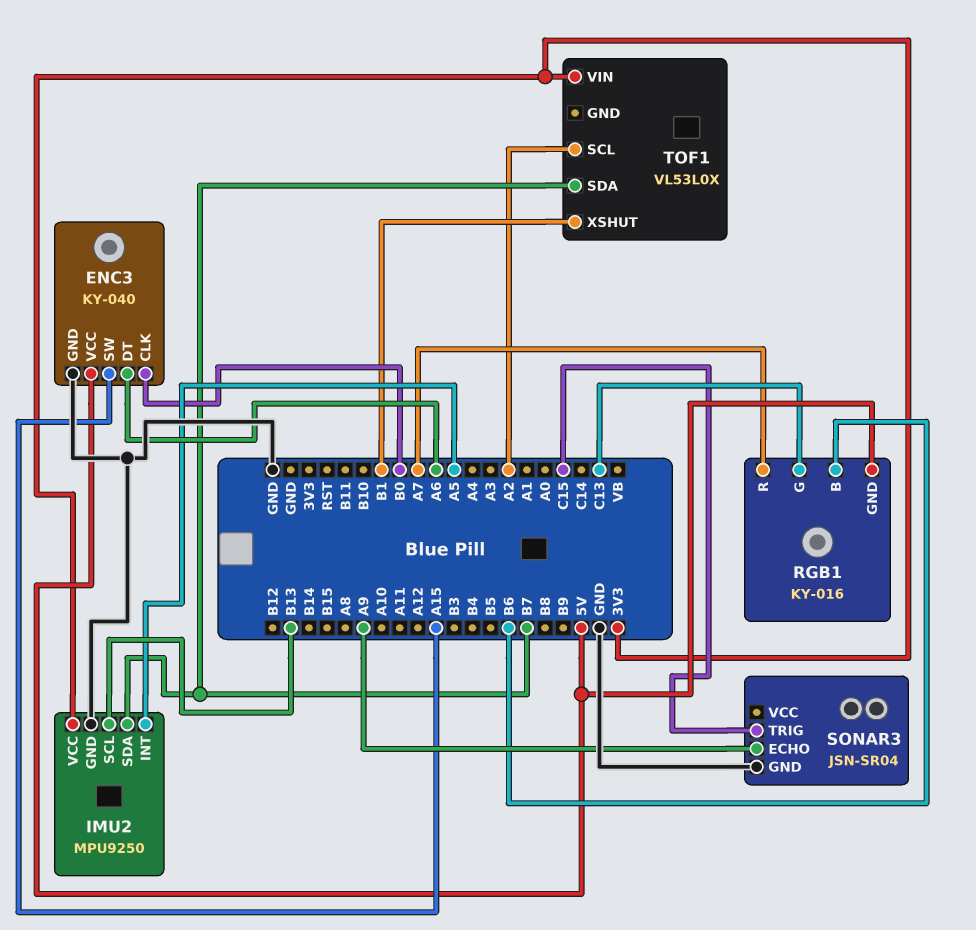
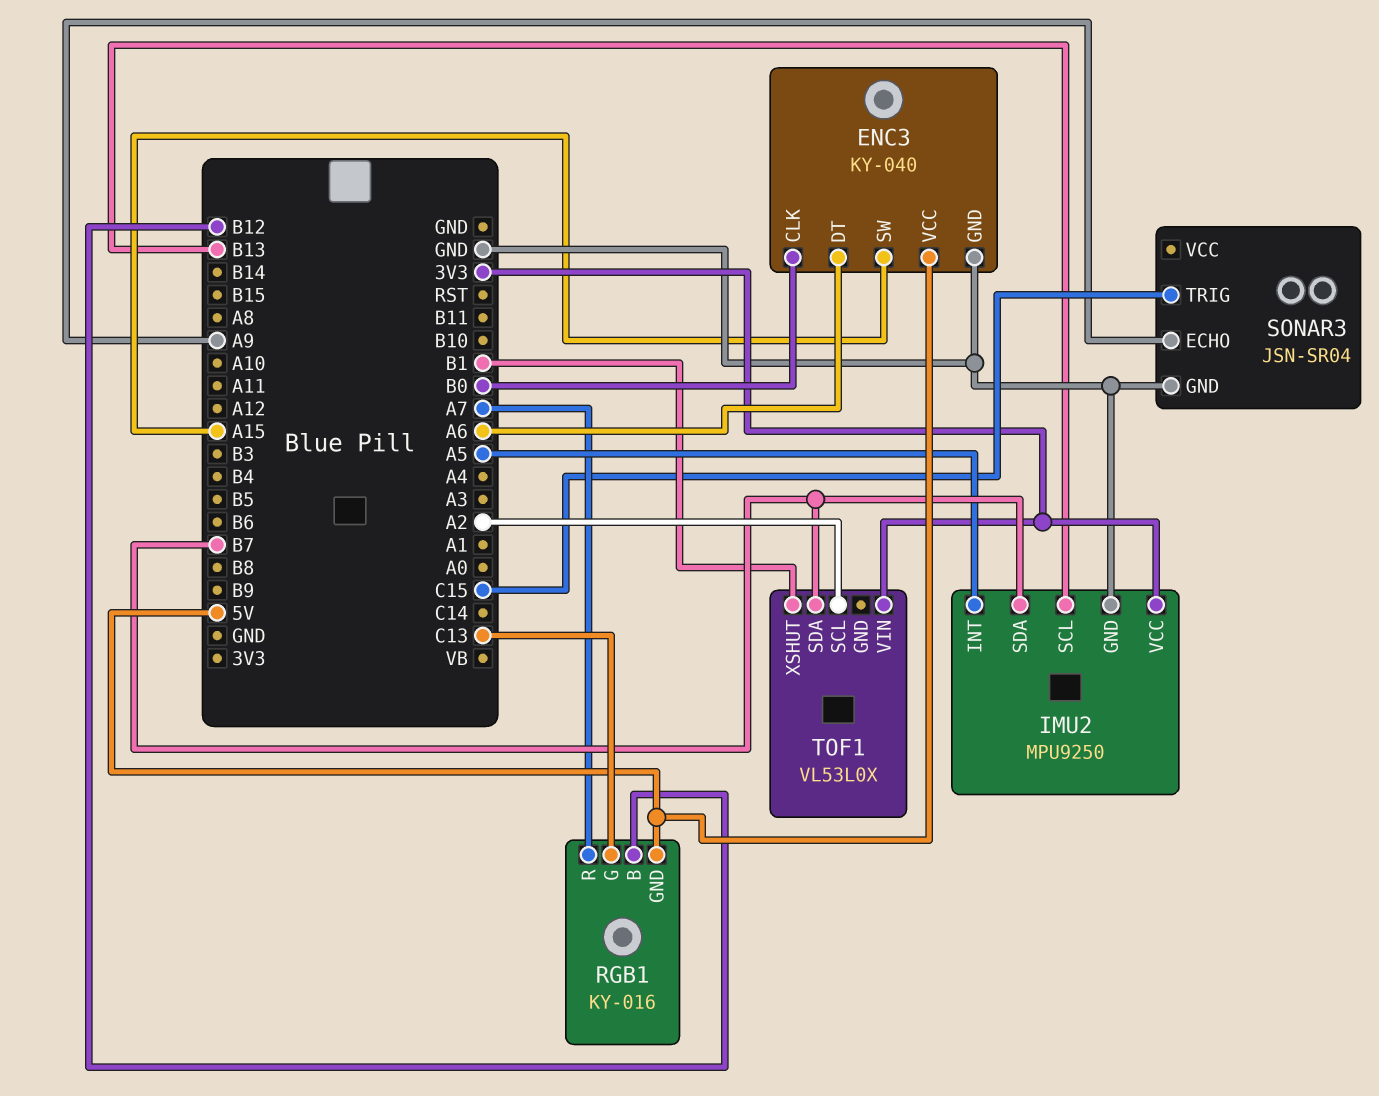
RGB1 pin B: B6 -> B12

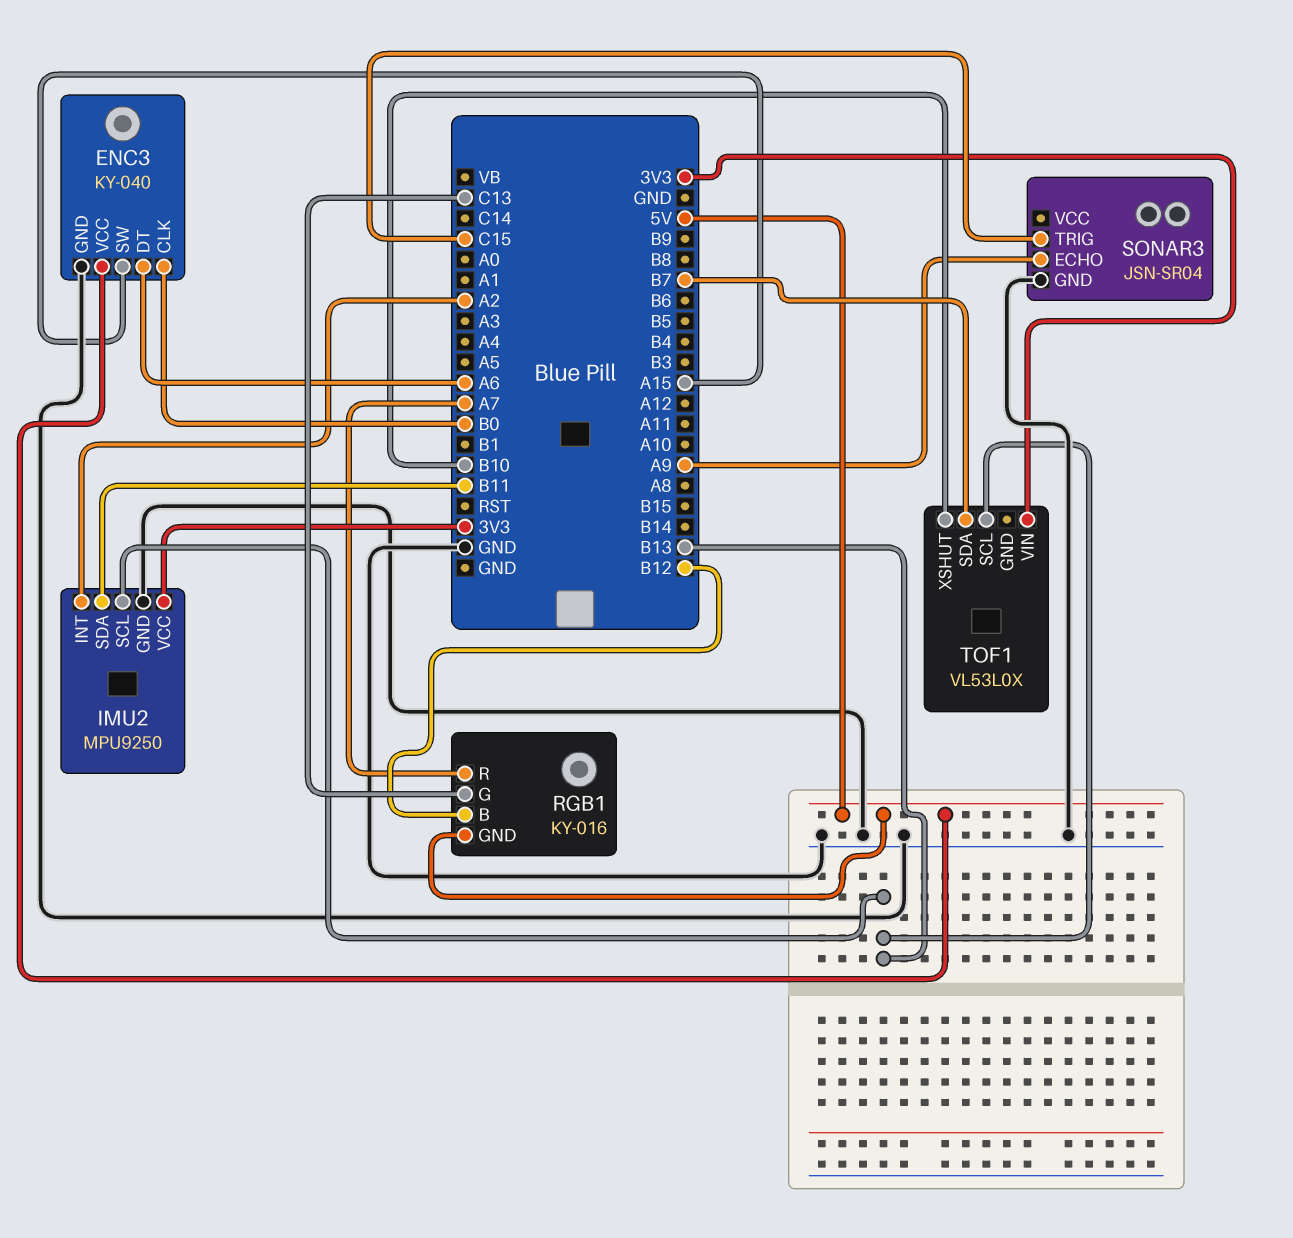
IMU2 pin INT: A5 -> A2
IMU2 pin SDA: B7 -> B11
TOF1 pin SCL: A2 -> B13
TOF1 pin XSHUT: B1 -> B10

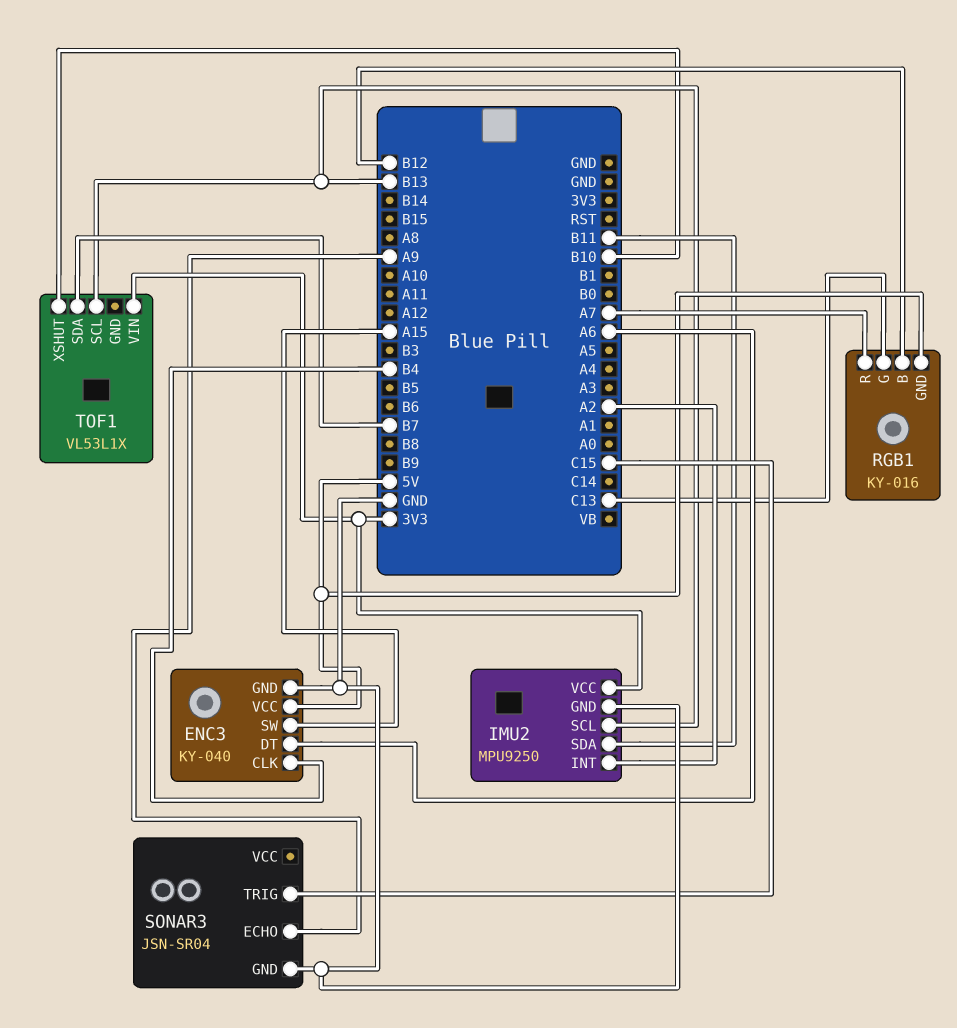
ENC3 pin CLK: B0 -> B4
TOF1: VL53L0X -> VL53L1X

